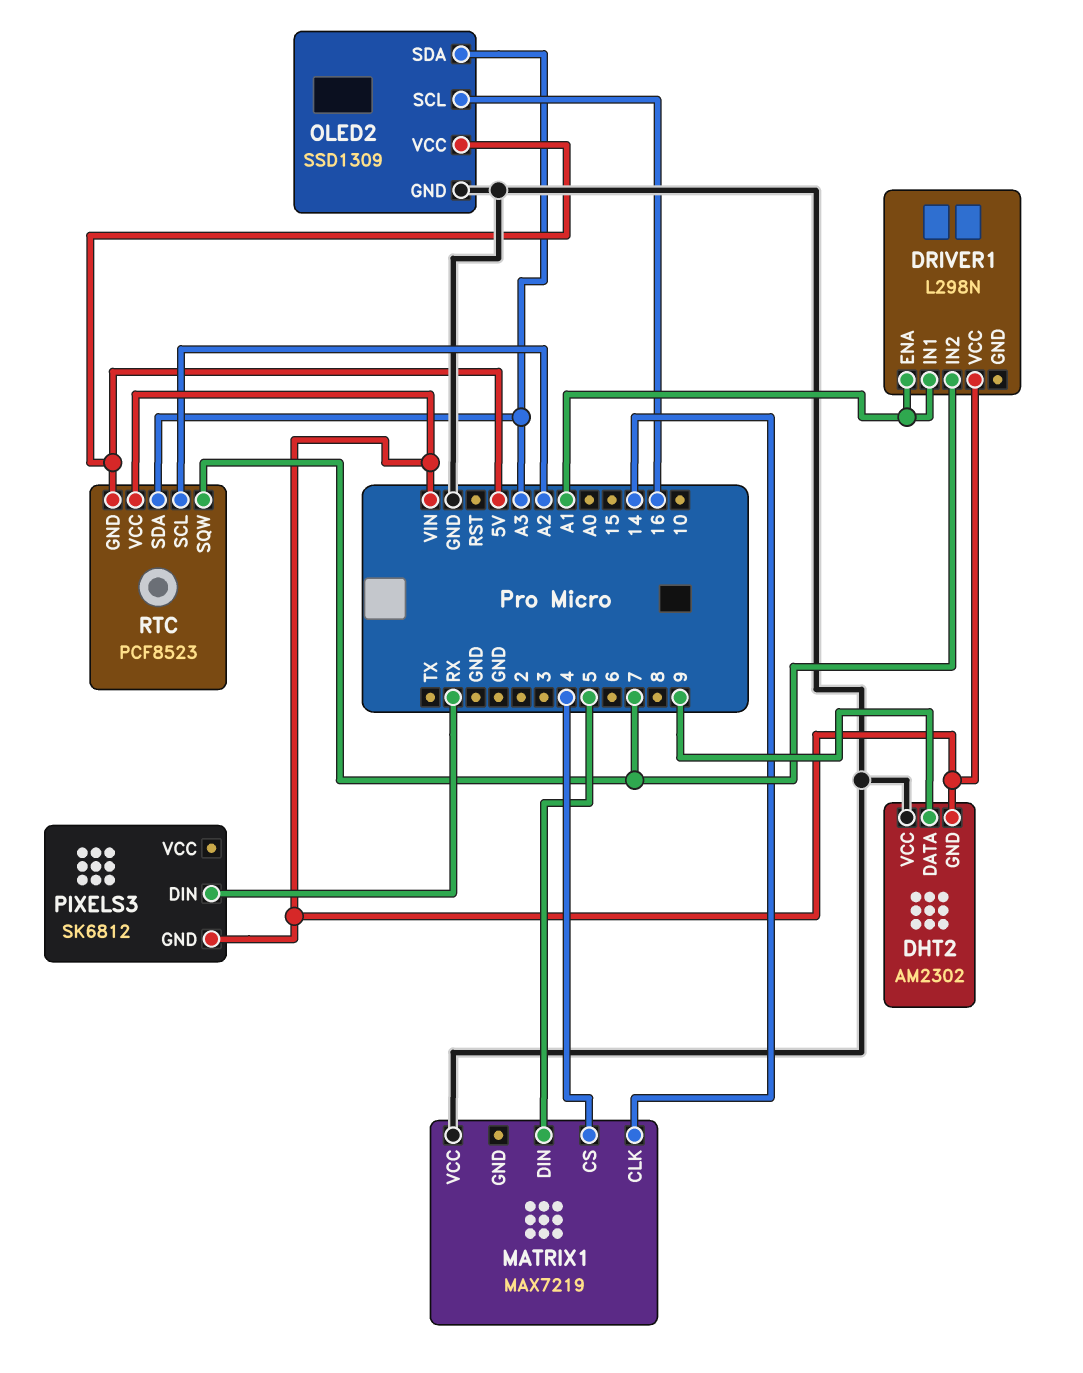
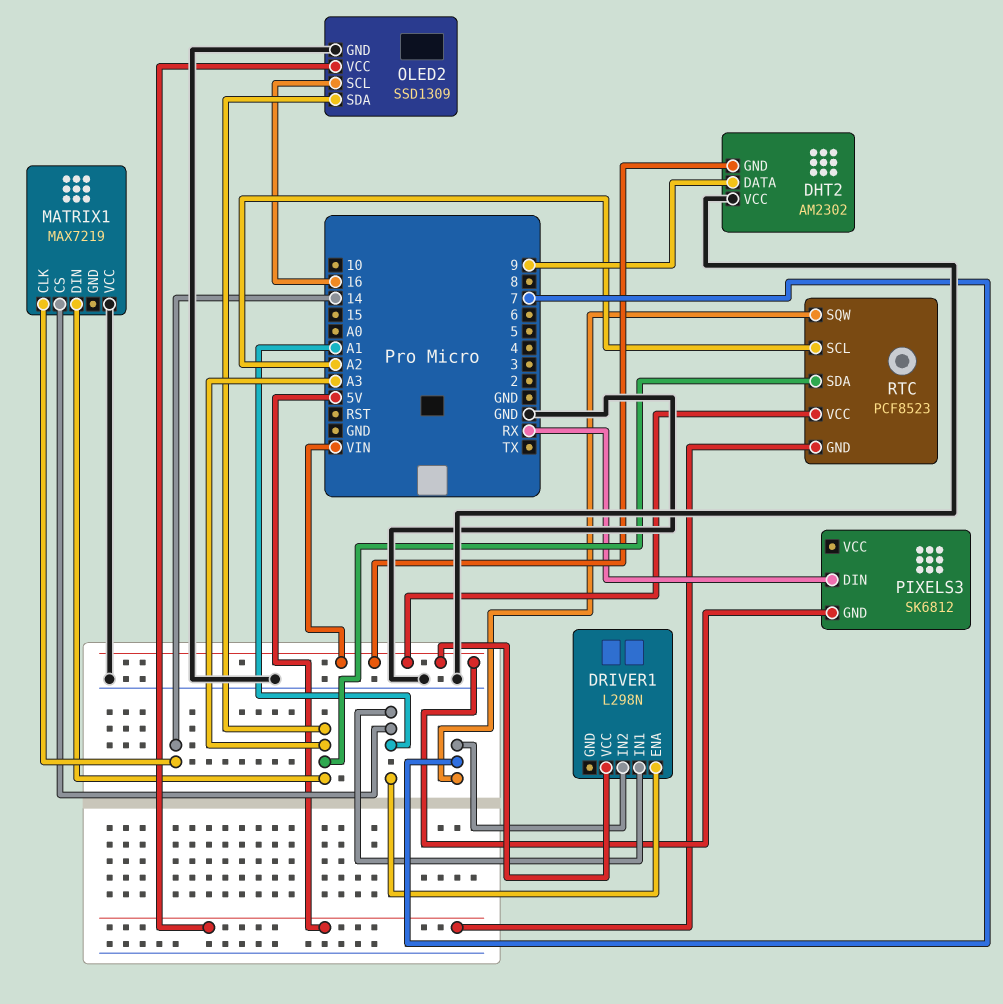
MATRIX1 pin CS: 4 -> A1
MATRIX1 pin DIN: 5 -> A3

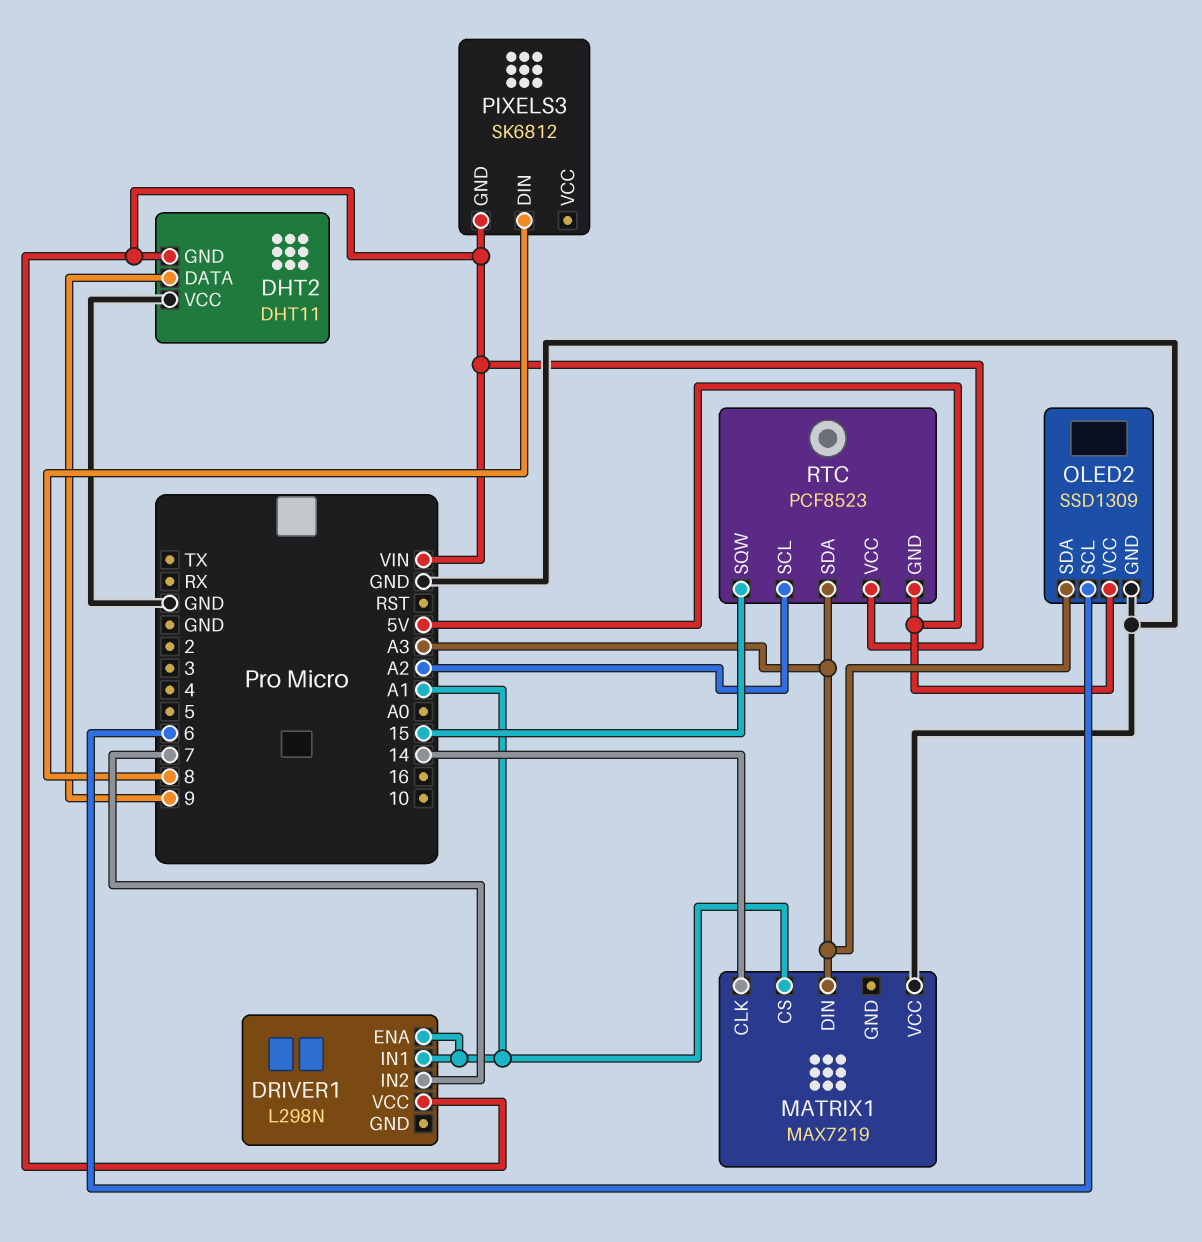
DHT2: AM2302 -> DHT11
OLED2 pin SCL: 16 -> 6
PIXELS3 pin DIN: RX -> 8
RTC pin SQW: 7 -> 15

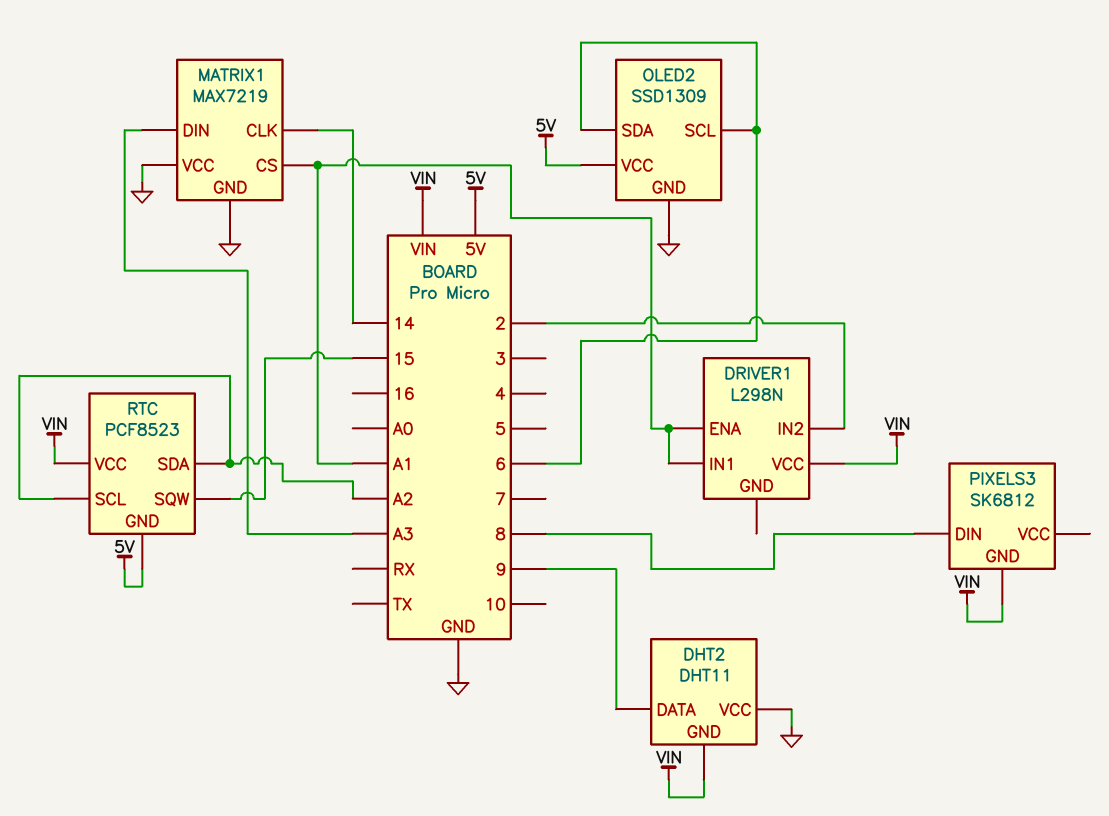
DRIVER1 pin IN2: 7 -> 2
MATRIX1 pin GND: none -> GND
OLED2 pin SDA: A3 -> 6
RTC pin SDA: A3 -> A2

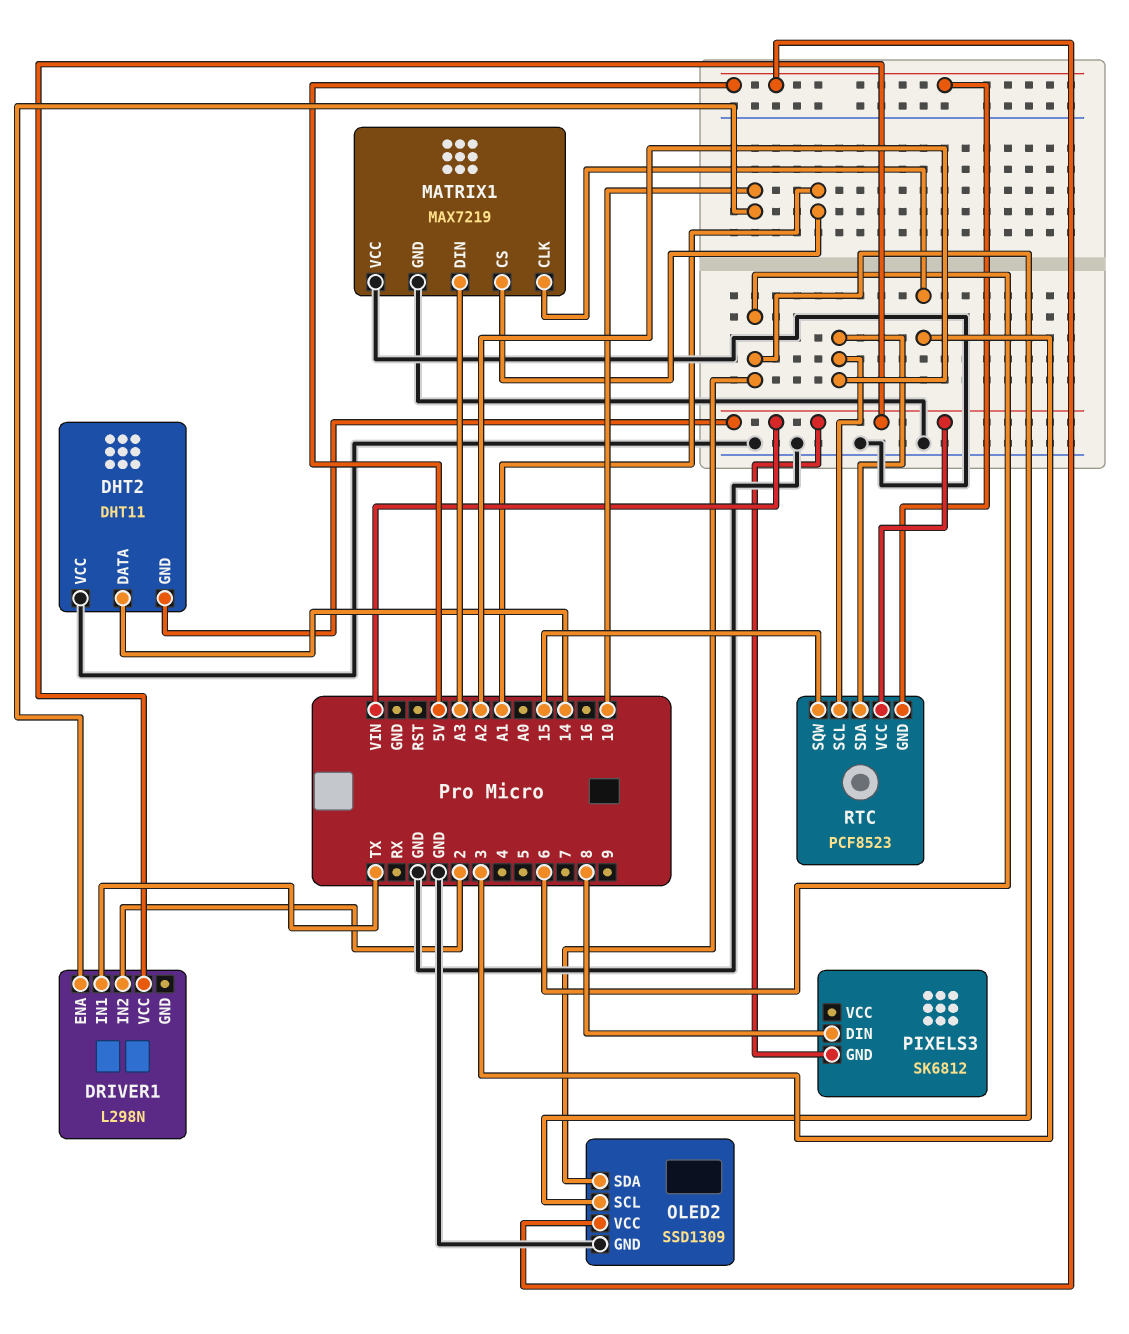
DHT2 pin DATA: 9 -> 14
DRIVER1 pin ENA: A1 -> 10
DRIVER1 pin IN1: A1 -> TX
MATRIX1 pin CLK: 14 -> 3

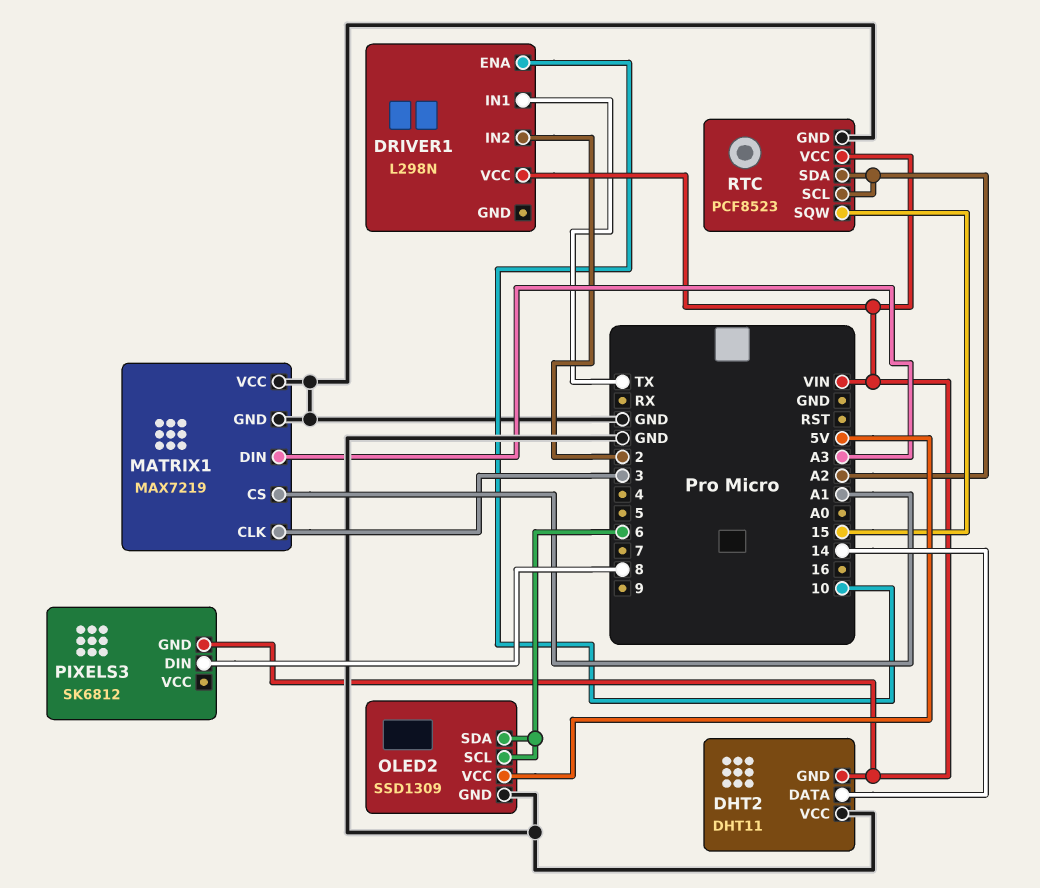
RTC pin GND: 5V -> GND

